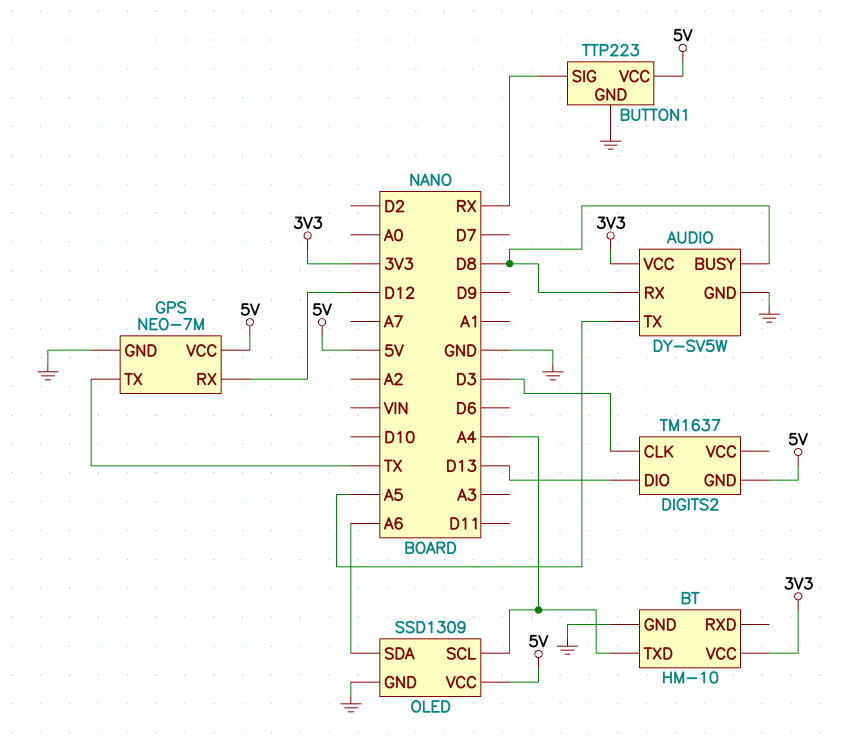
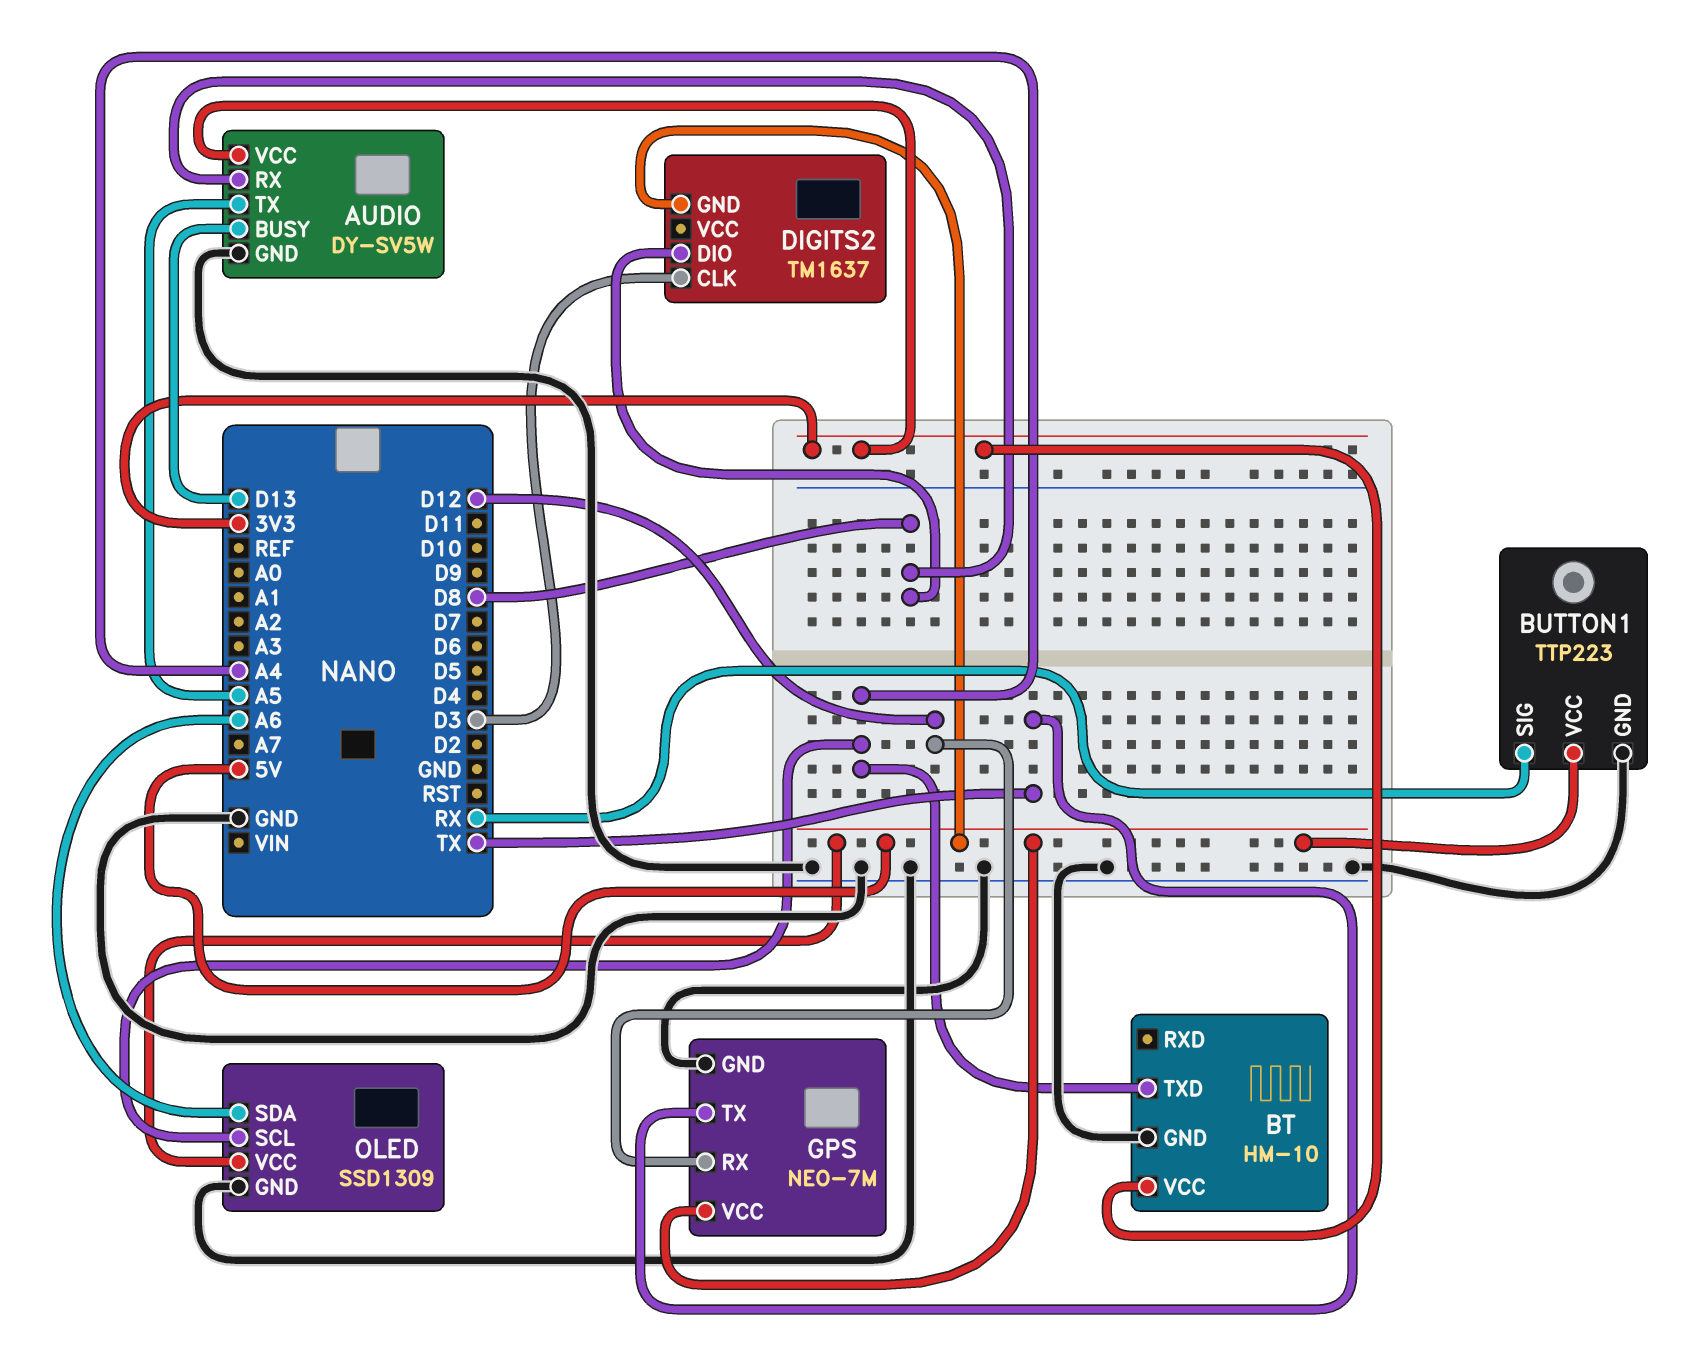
AUDIO pin BUSY: D8 -> D13
DIGITS2 pin DIO: D13 -> D8

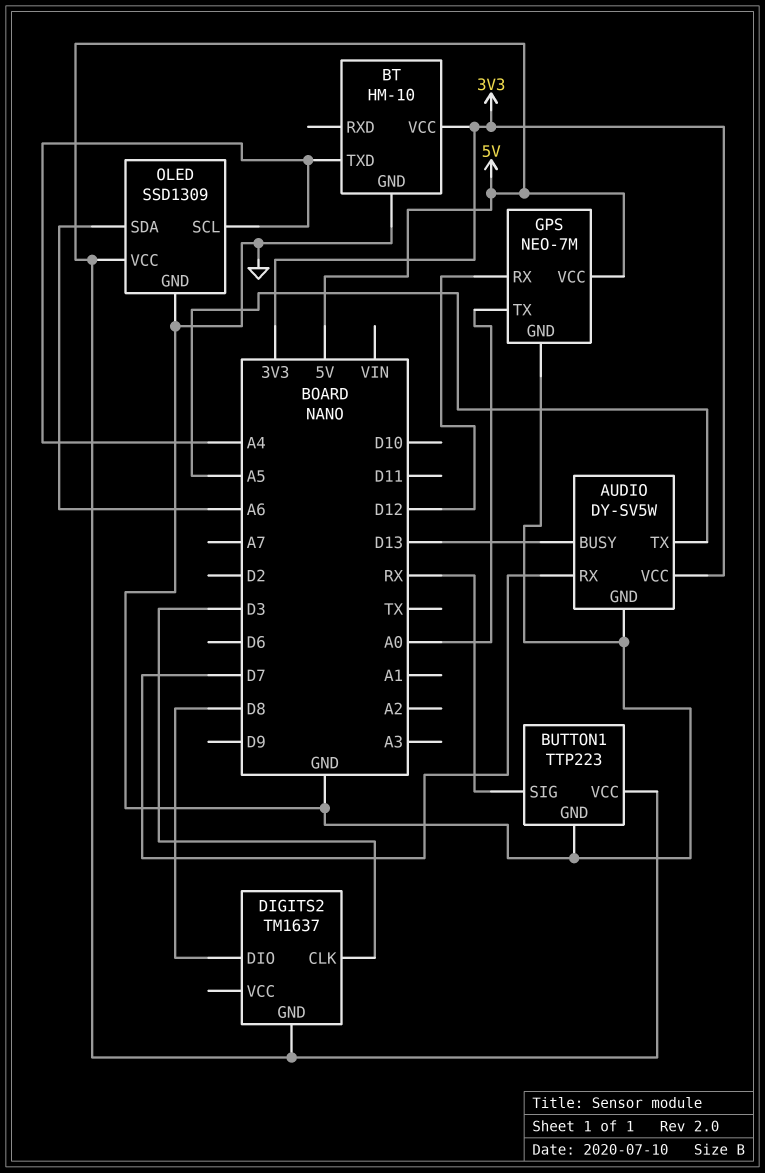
AUDIO pin RX: D8 -> D7
GPS pin TX: TX -> A0

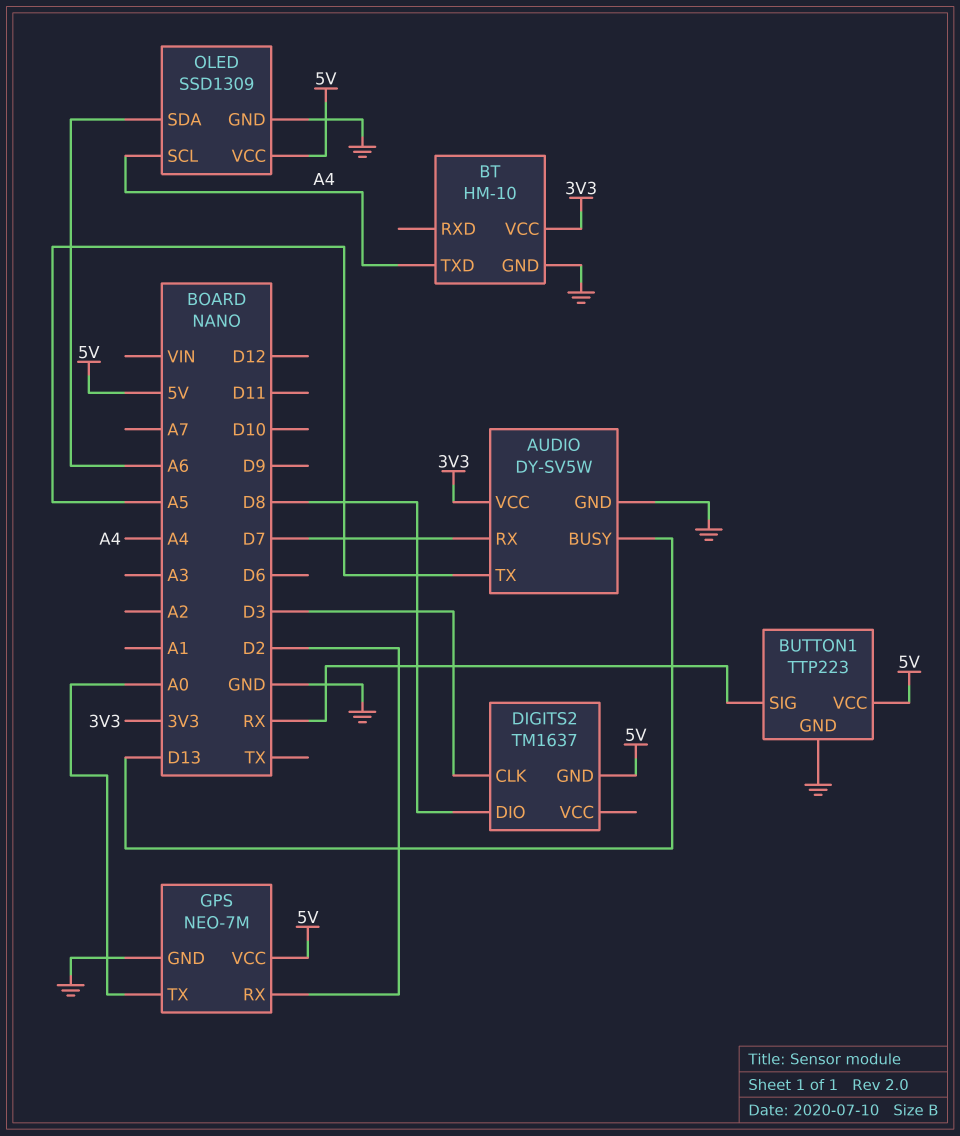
GPS pin RX: D12 -> D2

